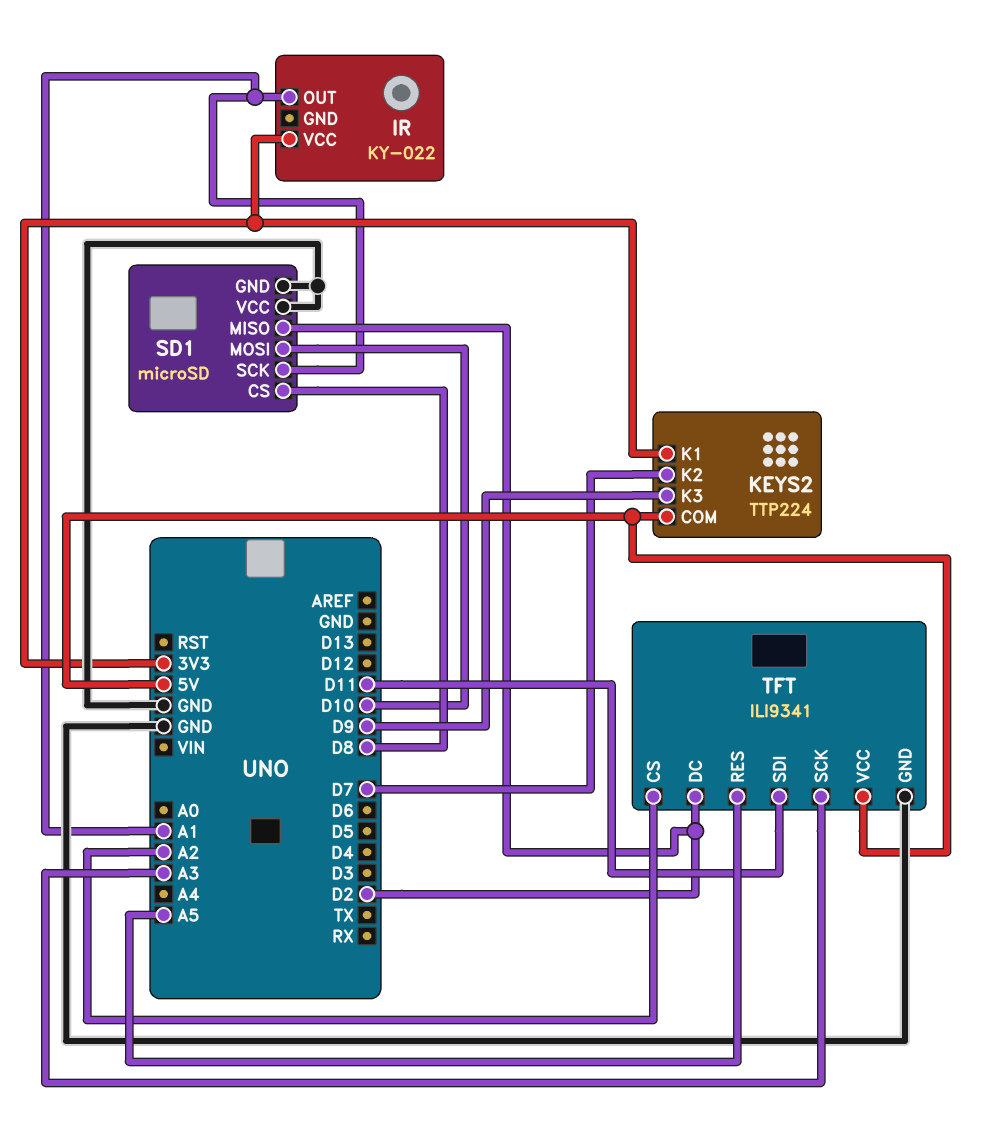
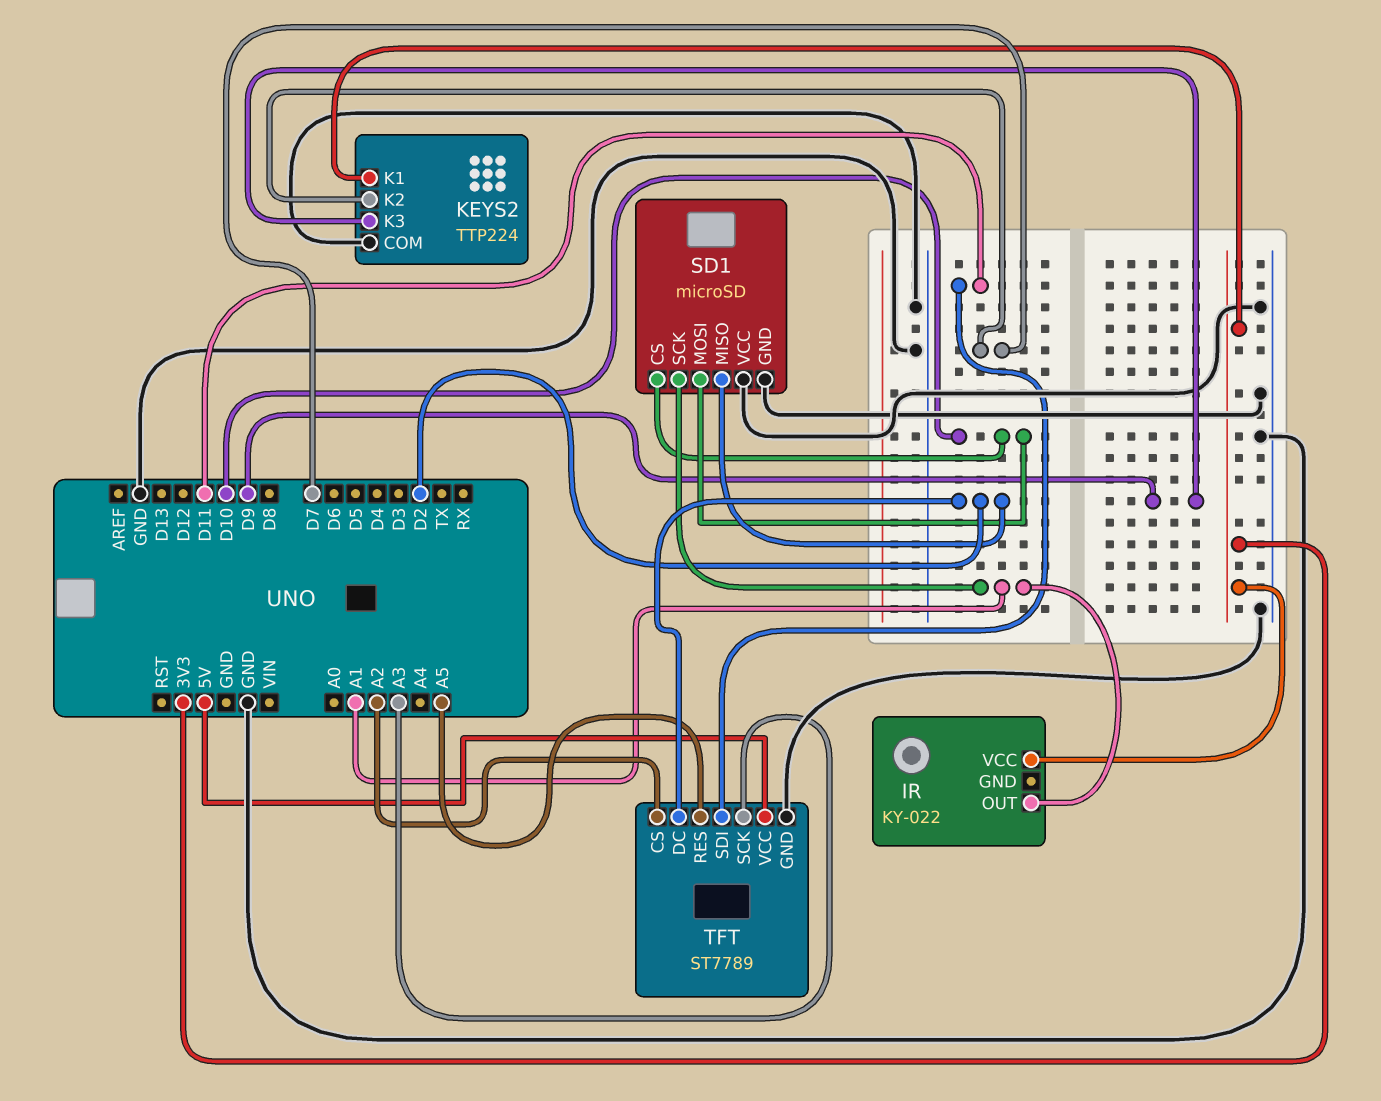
KEYS2 pin COM: 5V -> GND
SD1 pin CS: D8 -> D10
TFT: ILI9341 -> ST7789

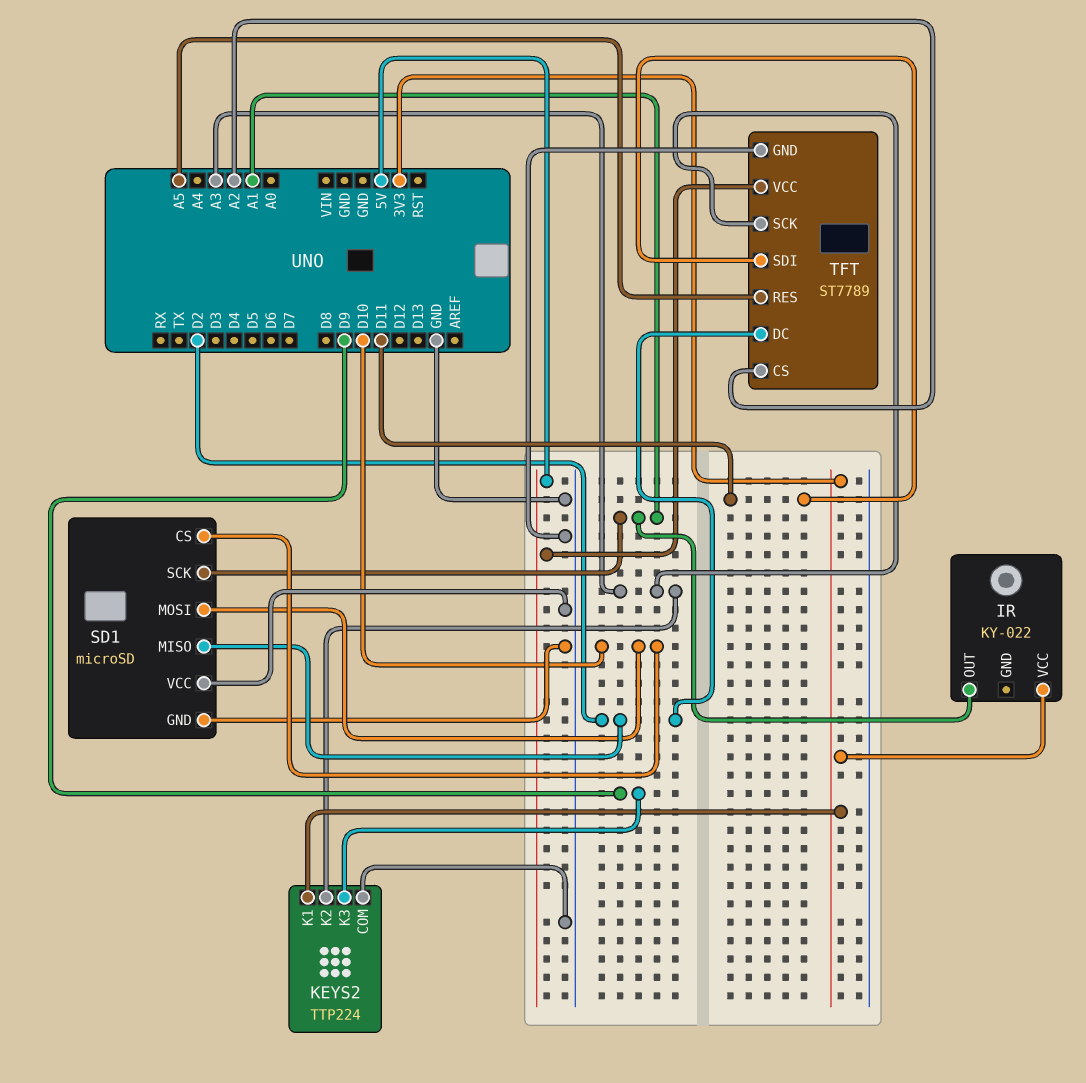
KEYS2 pin K2: D7 -> A3

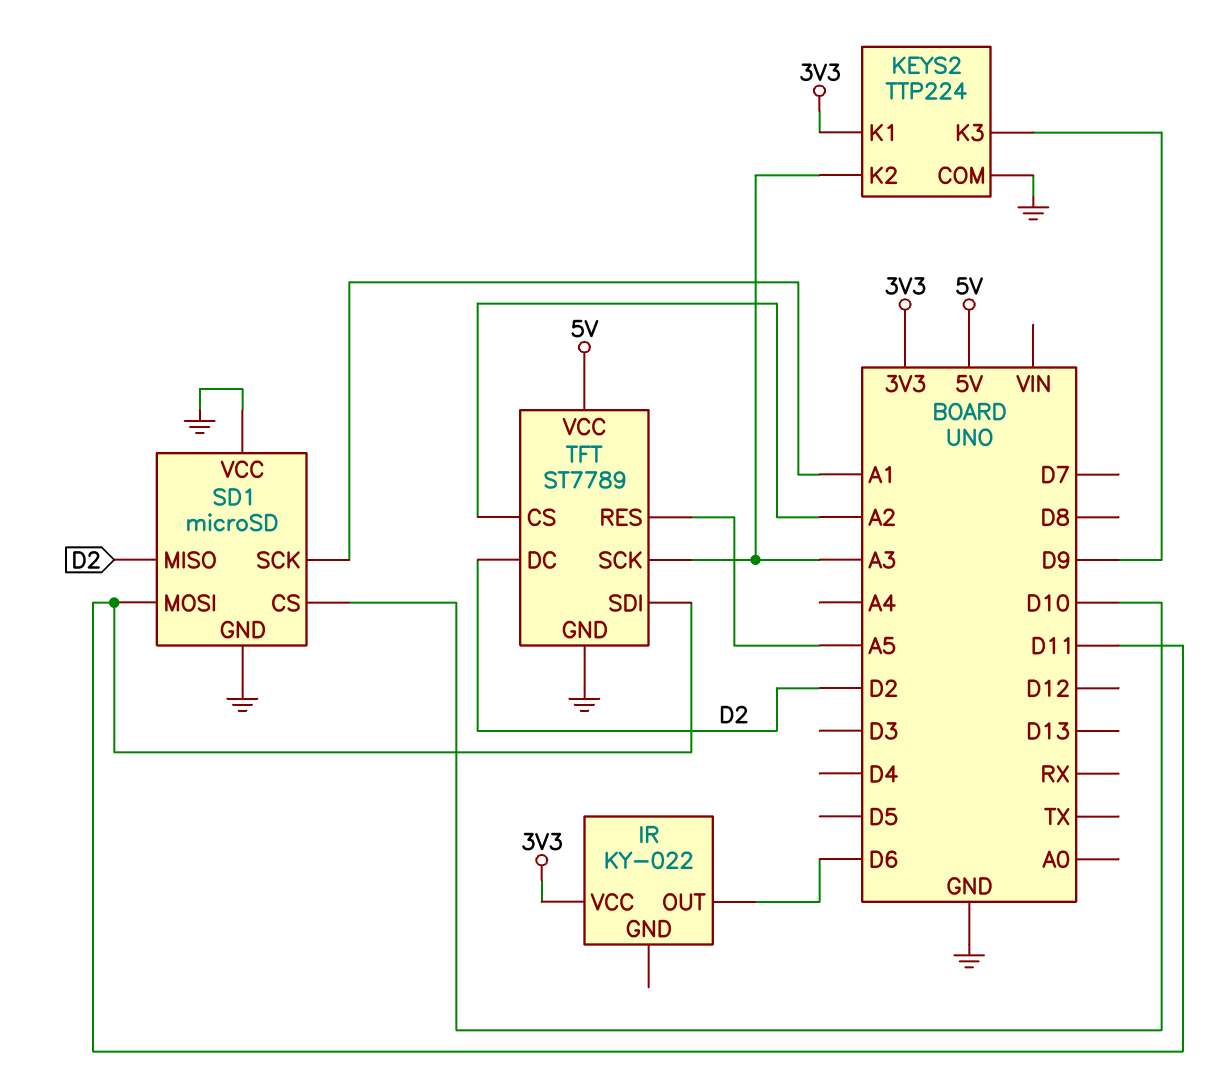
IR pin OUT: A1 -> D6
SD1 pin MOSI: D10 -> D11

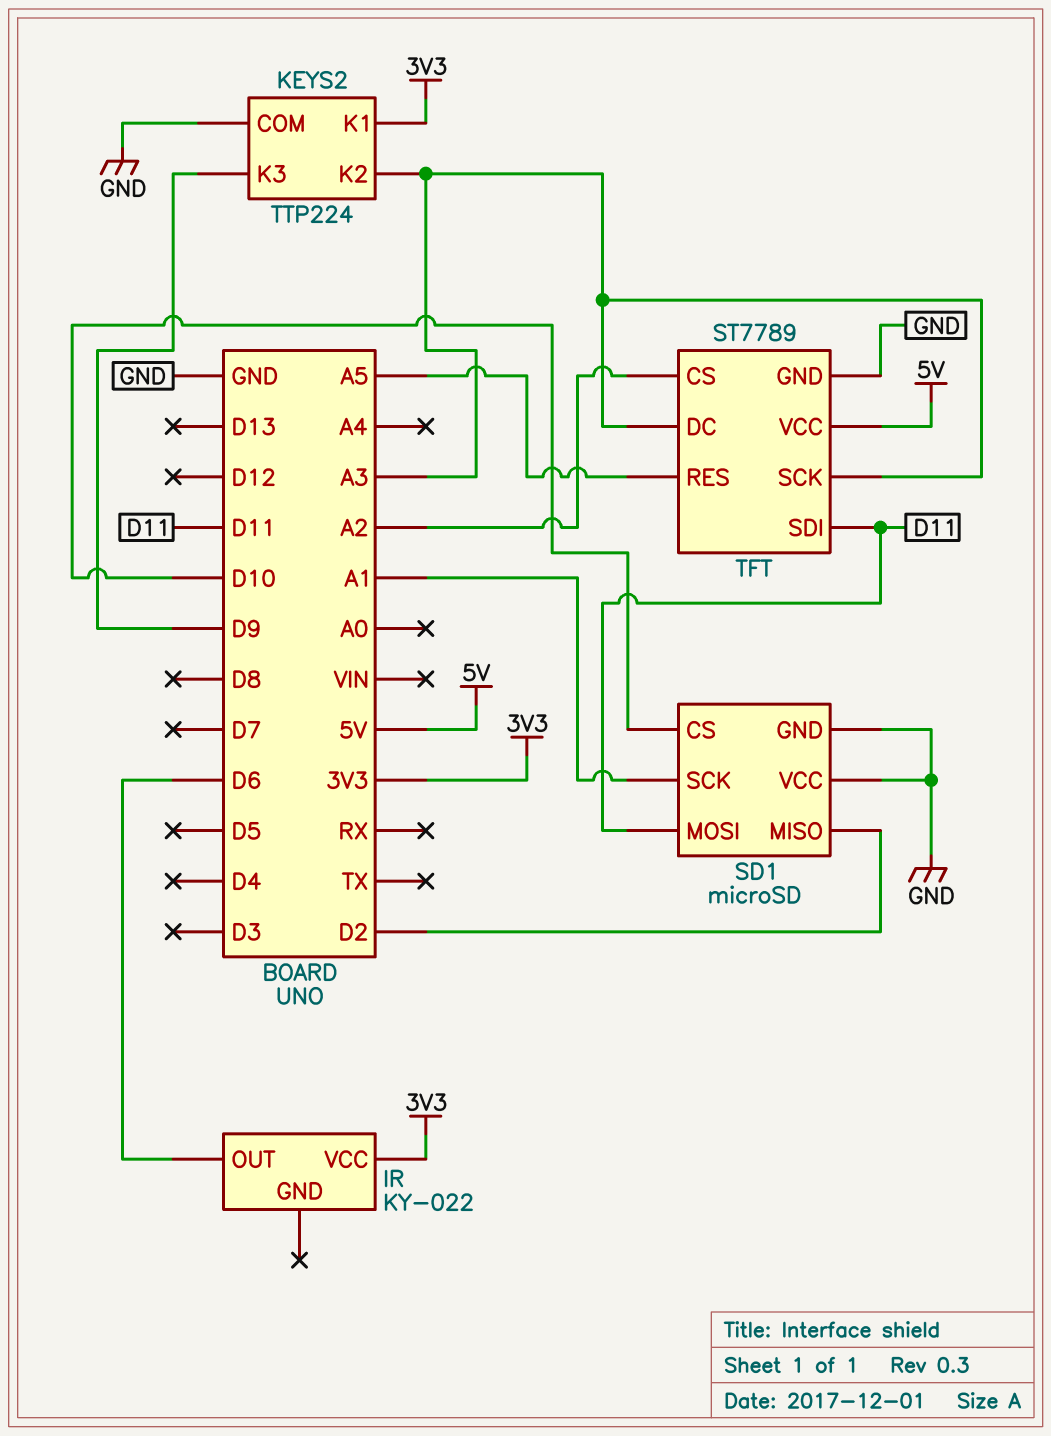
TFT pin DC: D2 -> A3

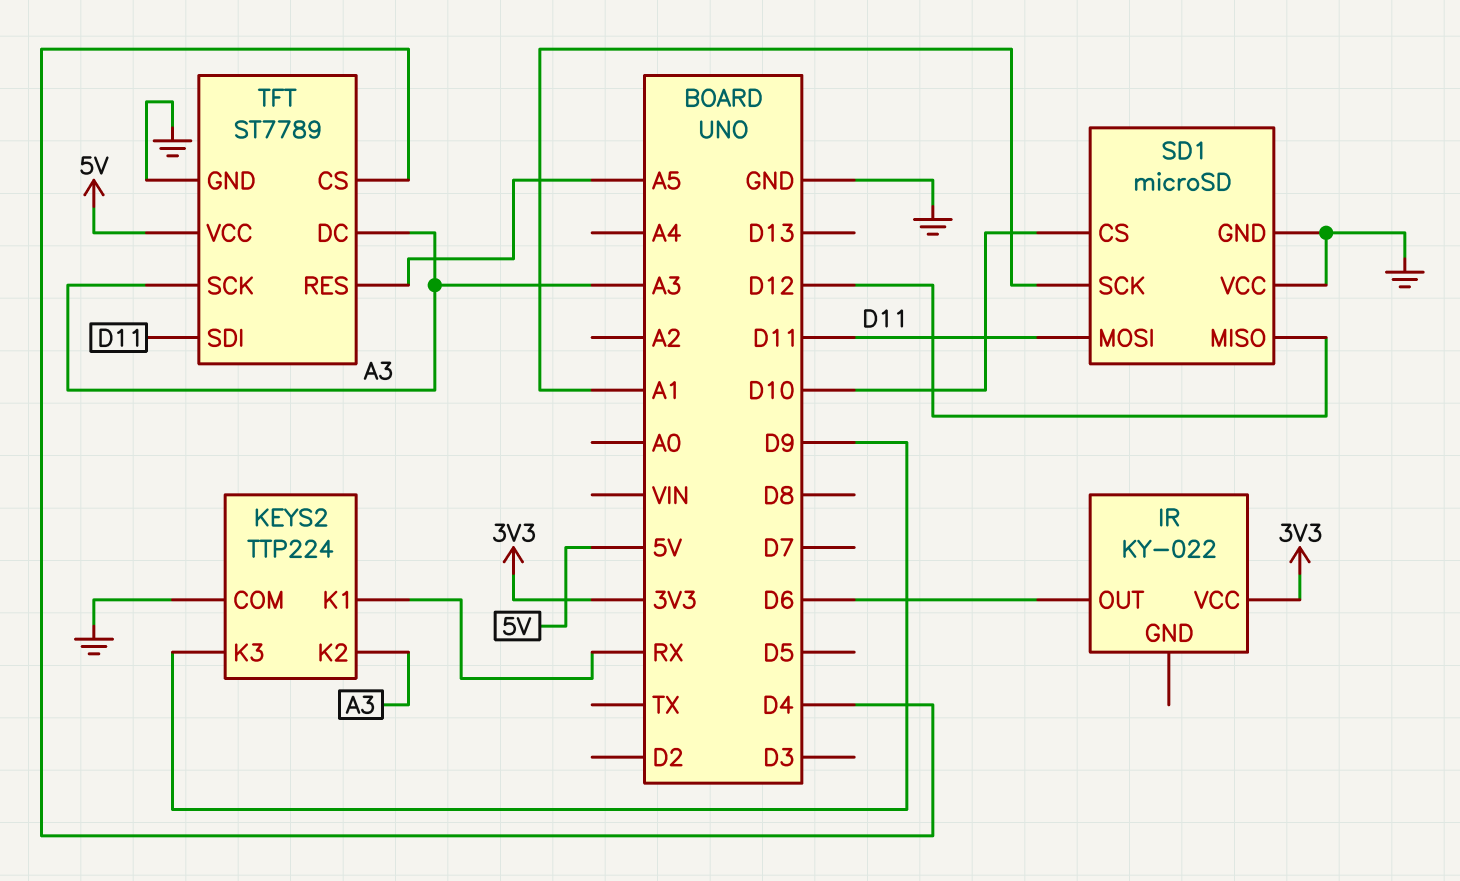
KEYS2 pin K1: 3V3 -> RX
SD1 pin MISO: D2 -> D12
TFT pin CS: A2 -> D4

